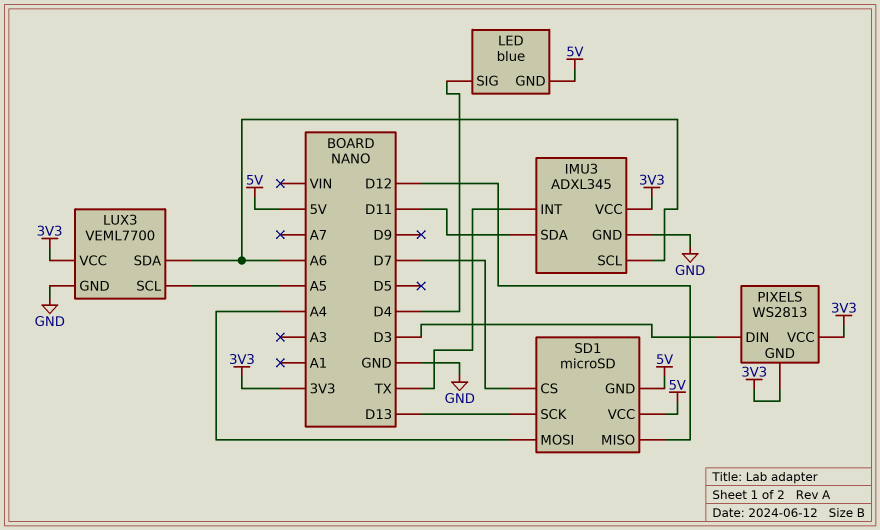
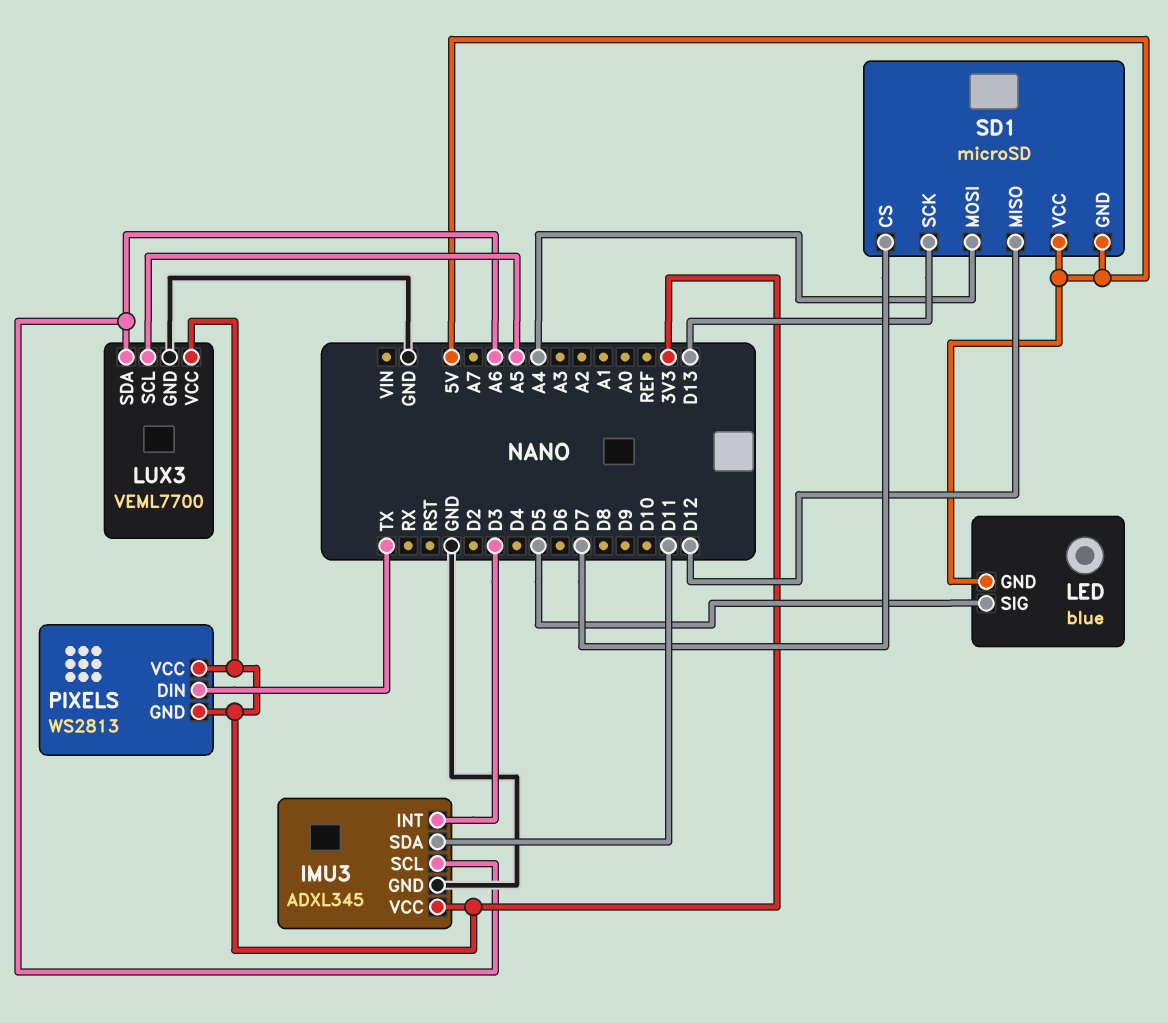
IMU3 pin INT: TX -> D3
LED pin SIG: D4 -> D5
PIXELS pin DIN: D3 -> TX

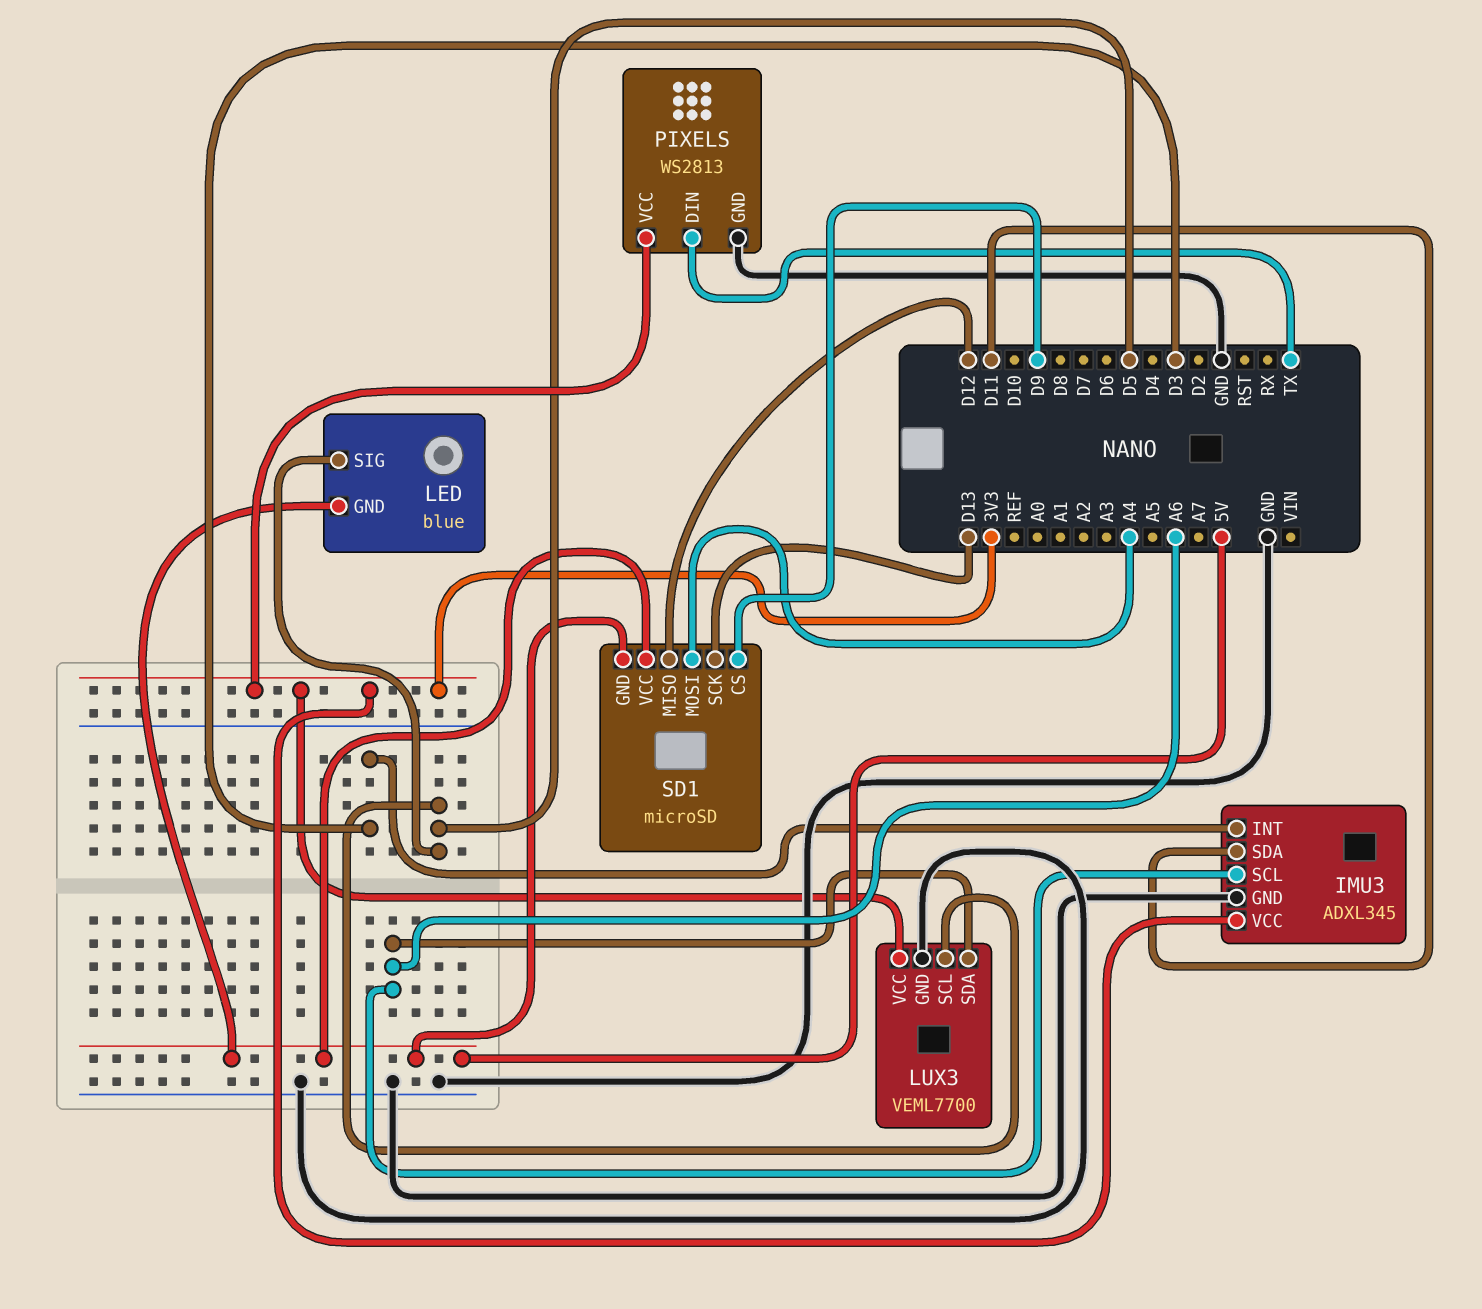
LUX3 pin SCL: A5 -> D5
PIXELS pin GND: 3V3 -> GND
SD1 pin CS: D7 -> D9

